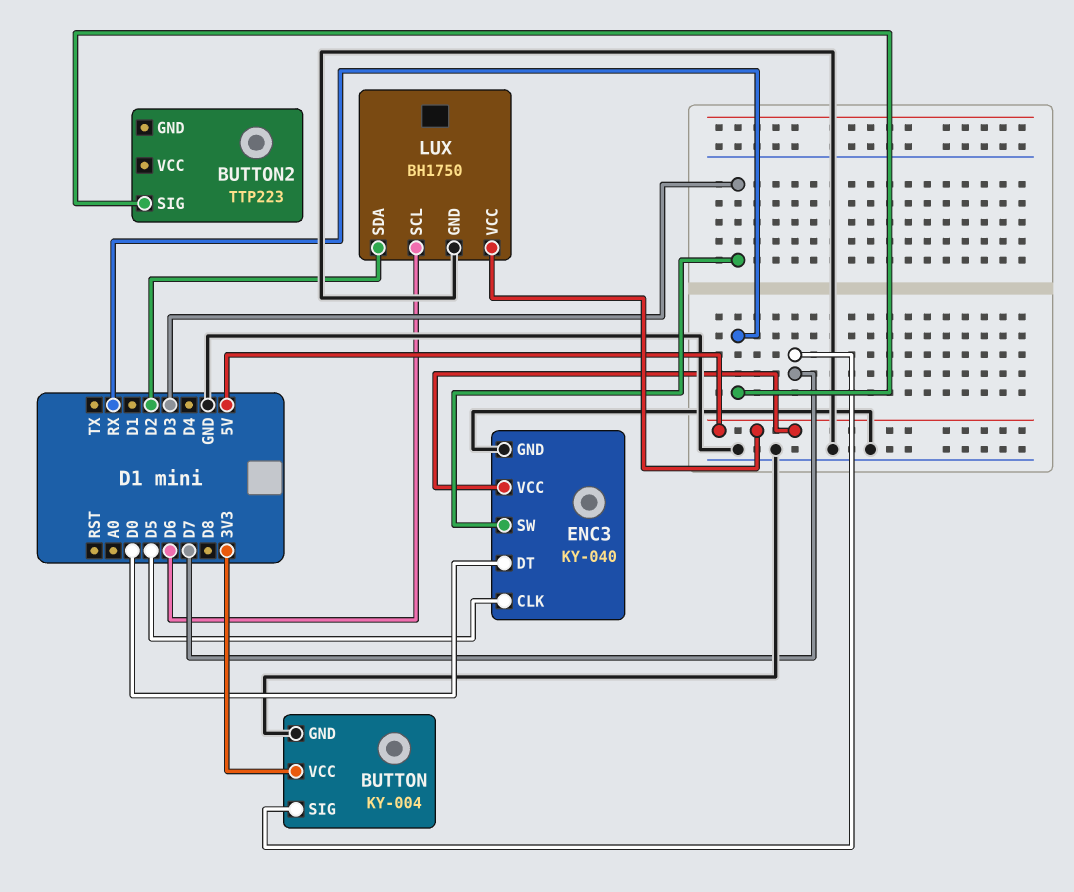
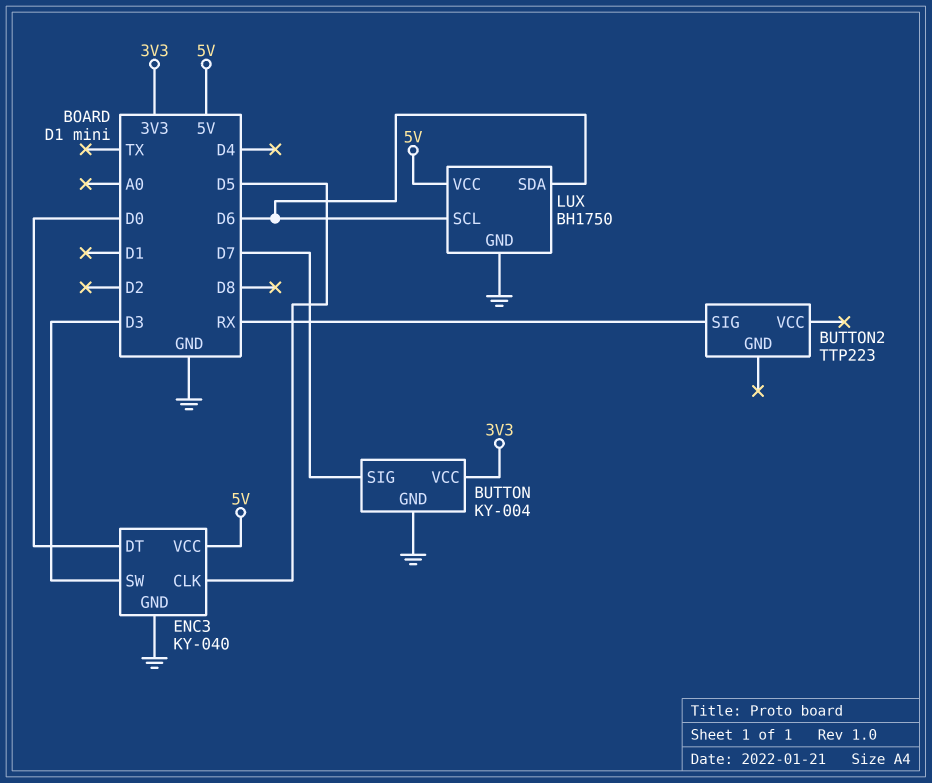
LUX pin SDA: D2 -> D6

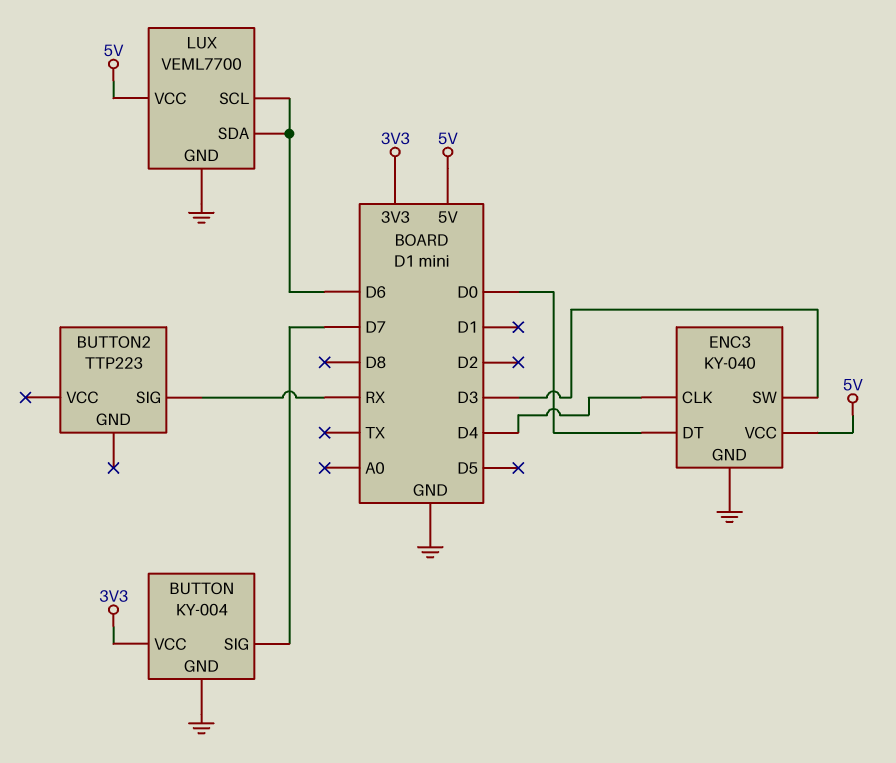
ENC3 pin CLK: D5 -> D4
LUX: BH1750 -> VEML7700

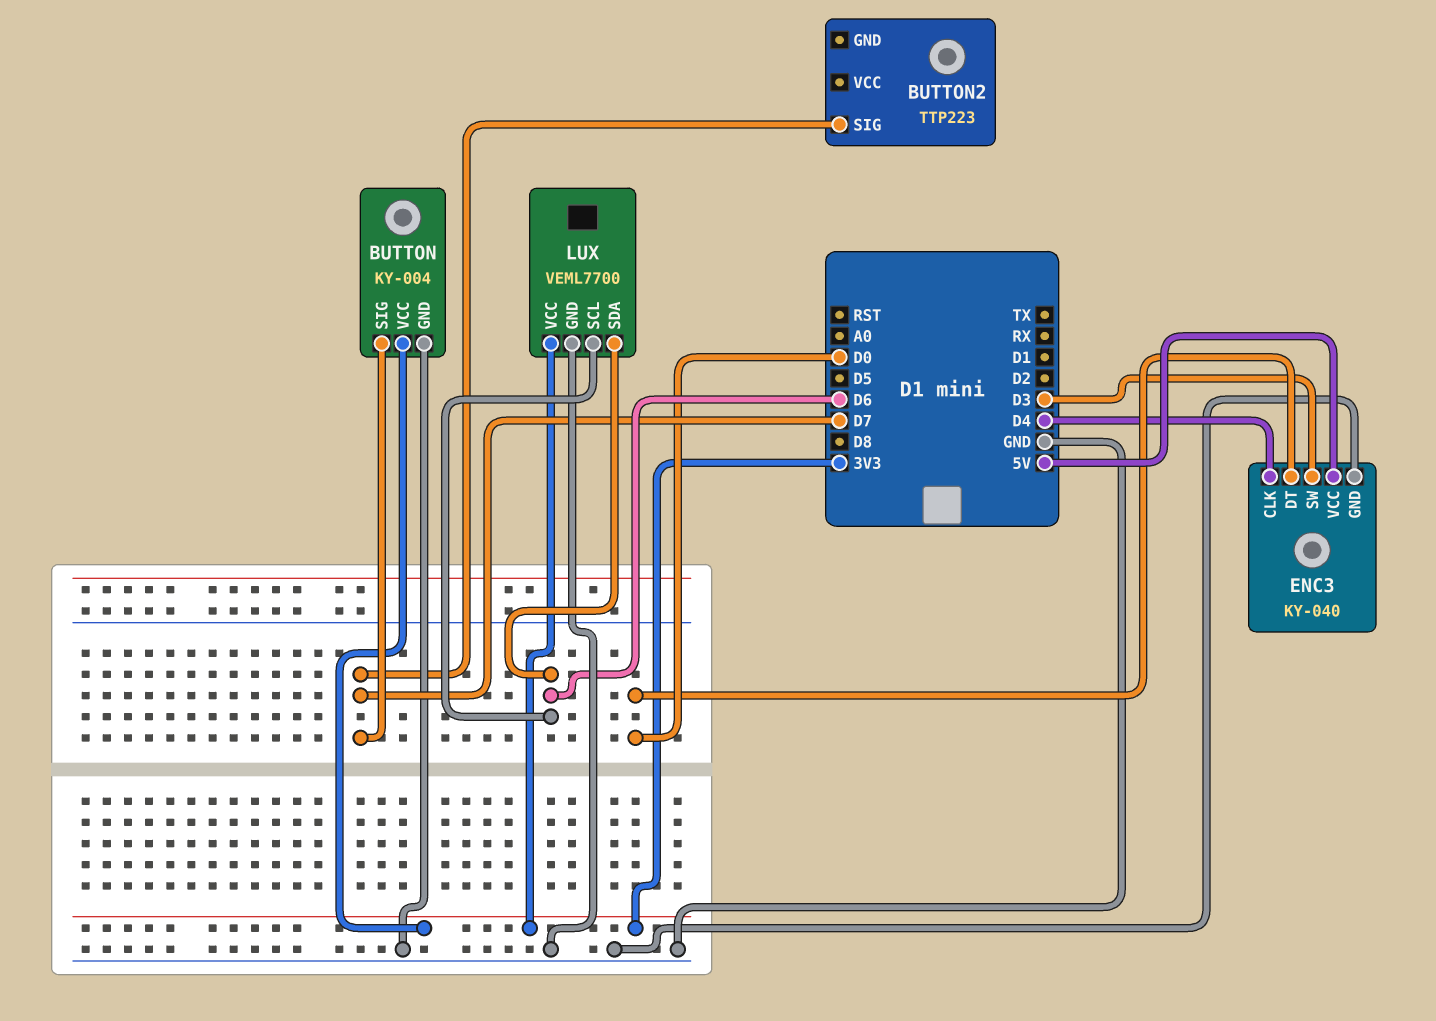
BUTTON2 pin SIG: RX -> D7
LUX pin VCC: 5V -> 3V3

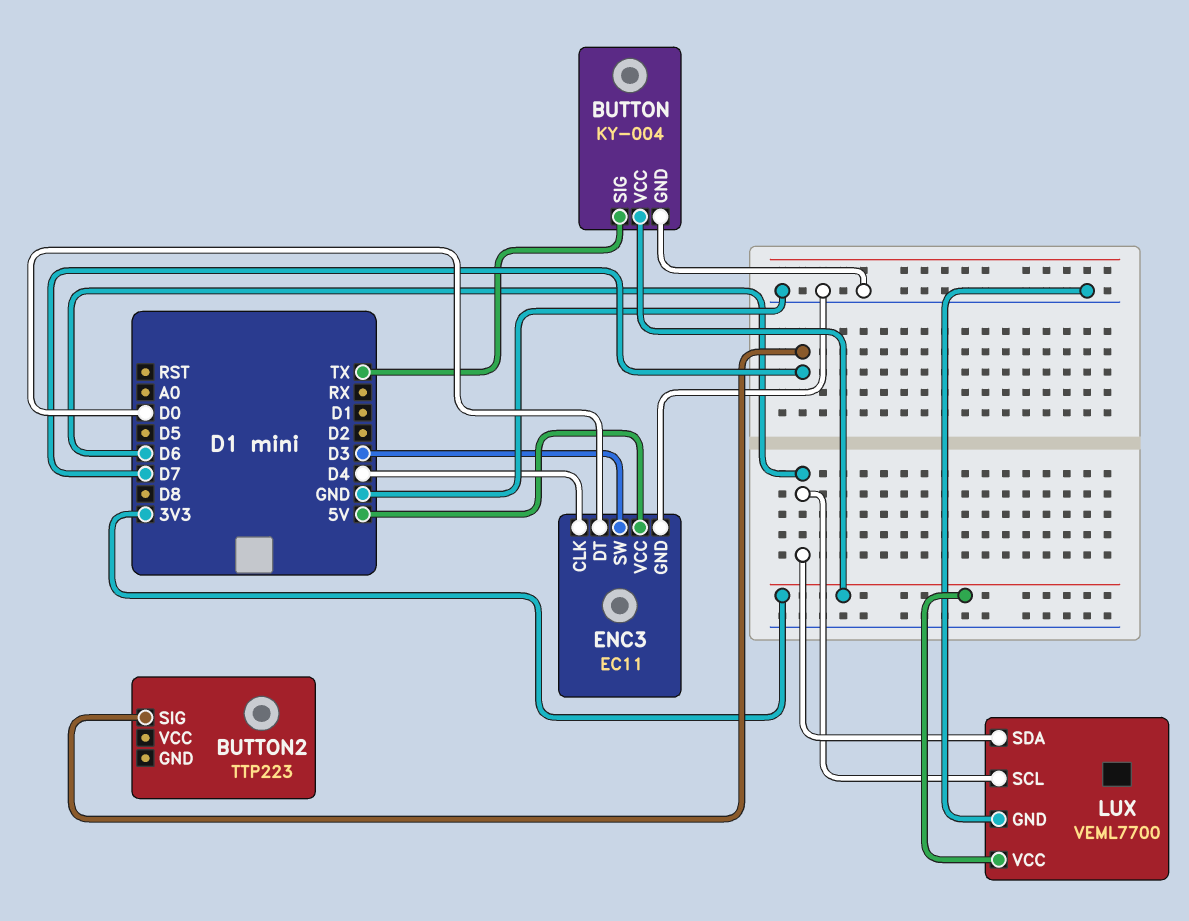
BUTTON pin SIG: D7 -> TX
ENC3: KY-040 -> EC11

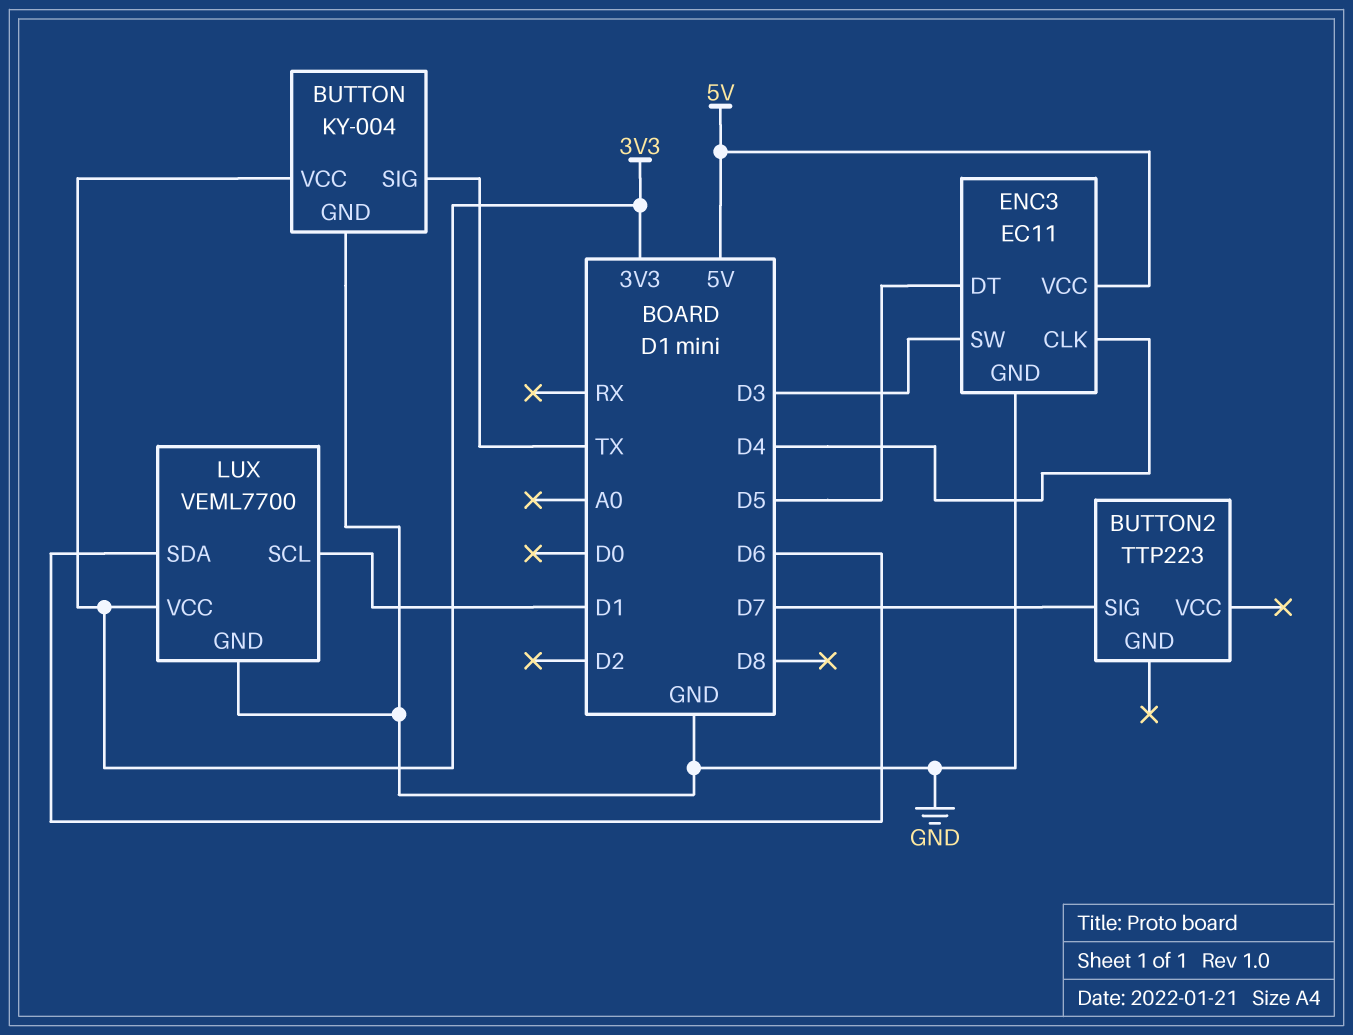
ENC3 pin DT: D0 -> D5
LUX pin SCL: D6 -> D1

